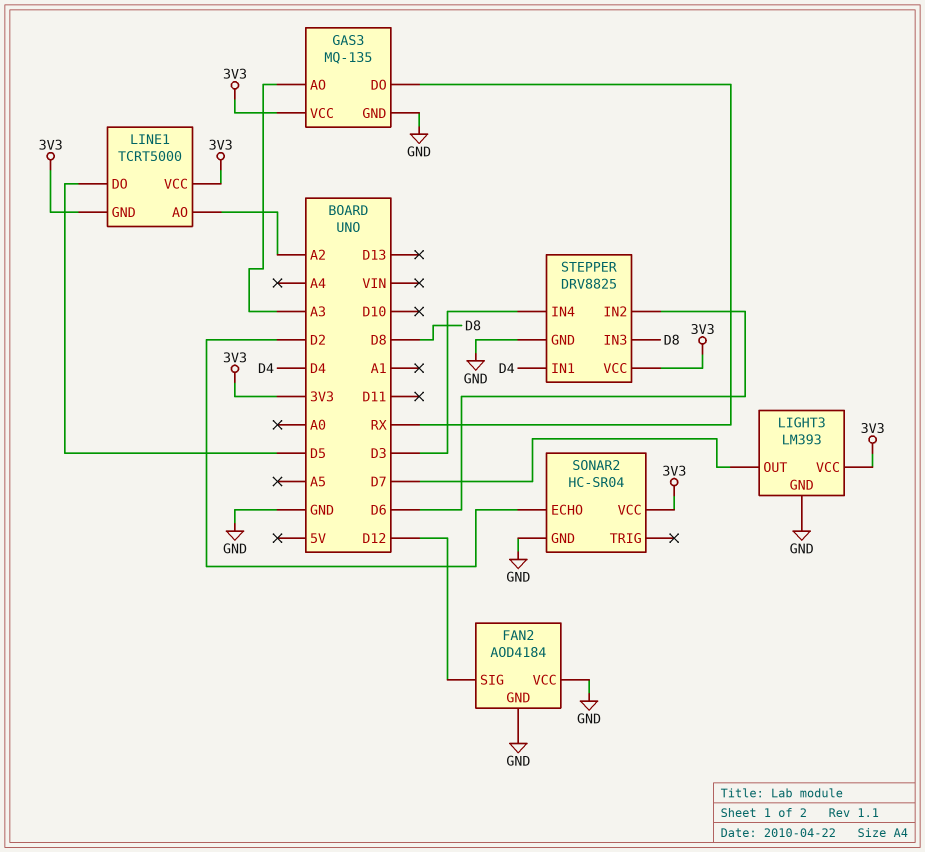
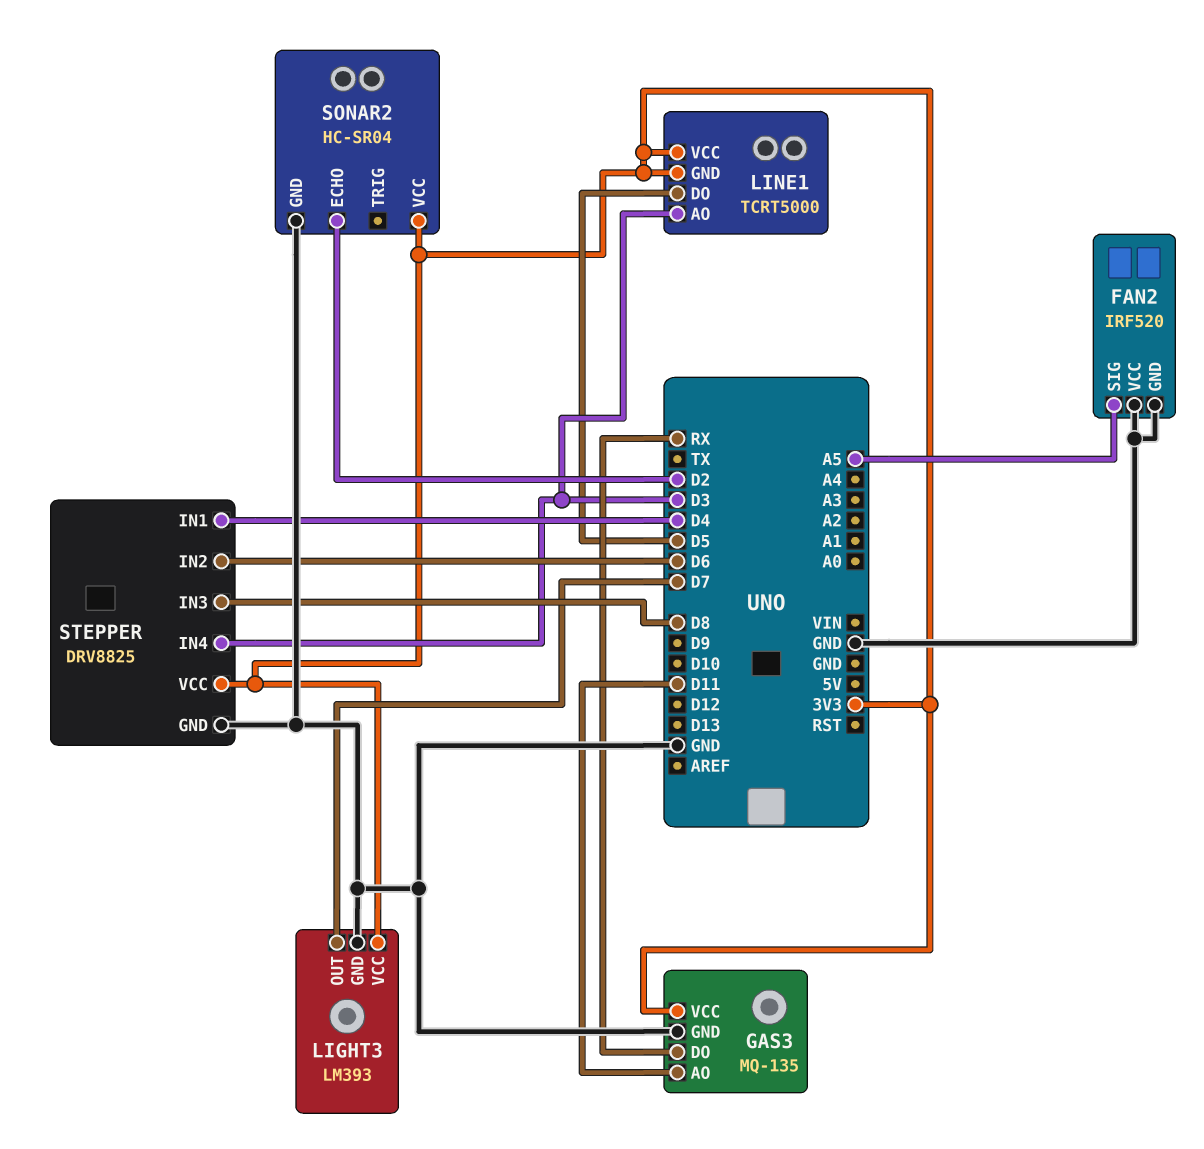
FAN2: AOD4184 -> IRF520
FAN2 pin SIG: D12 -> A5
GAS3 pin AO: A3 -> D11
LINE1 pin AO: A2 -> D3

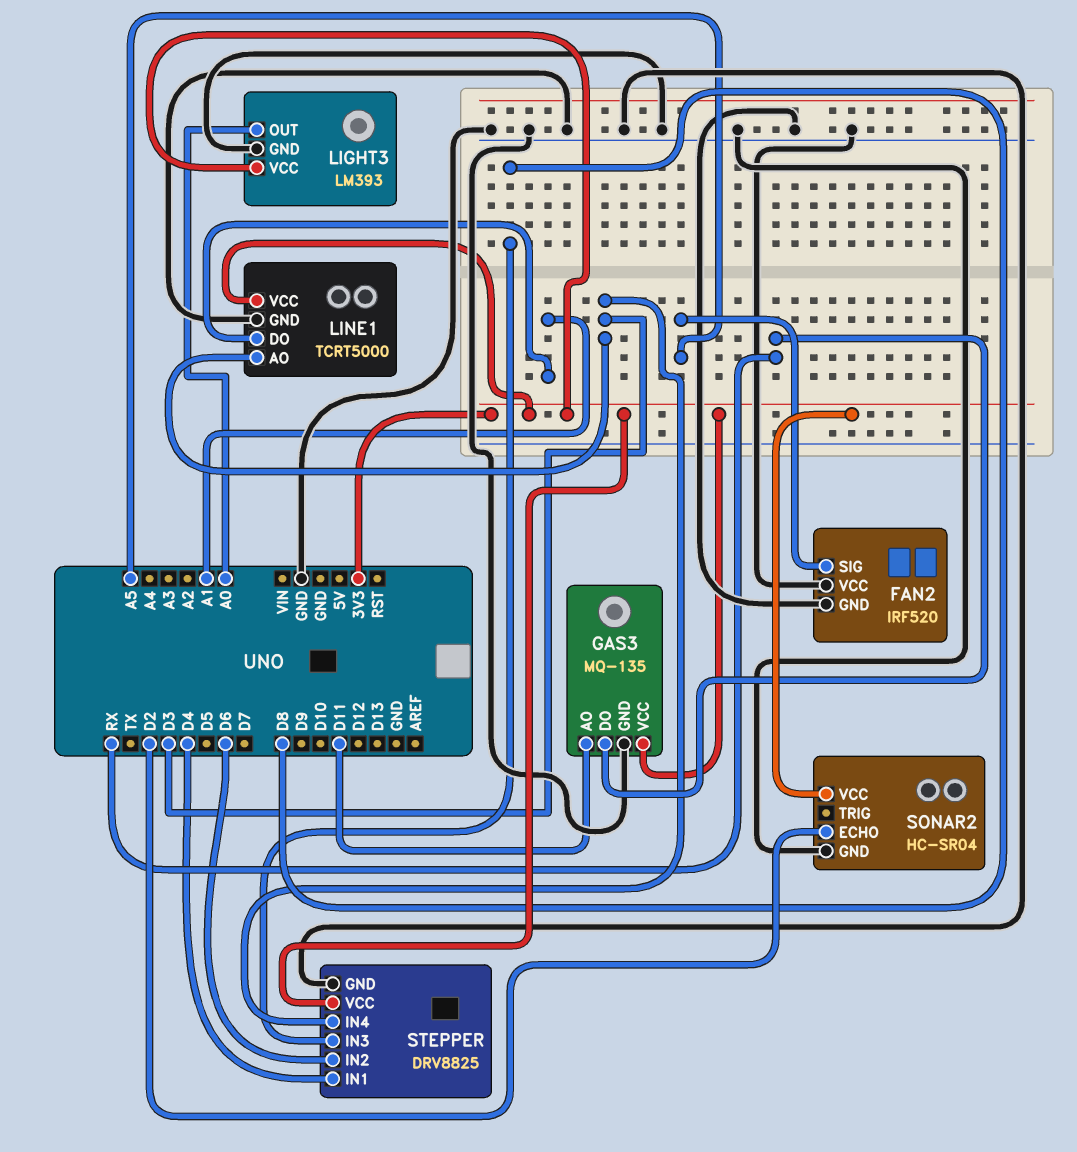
LIGHT3 pin OUT: D7 -> A0
LINE1 pin DO: D5 -> A1
LINE1 pin GND: 3V3 -> GND

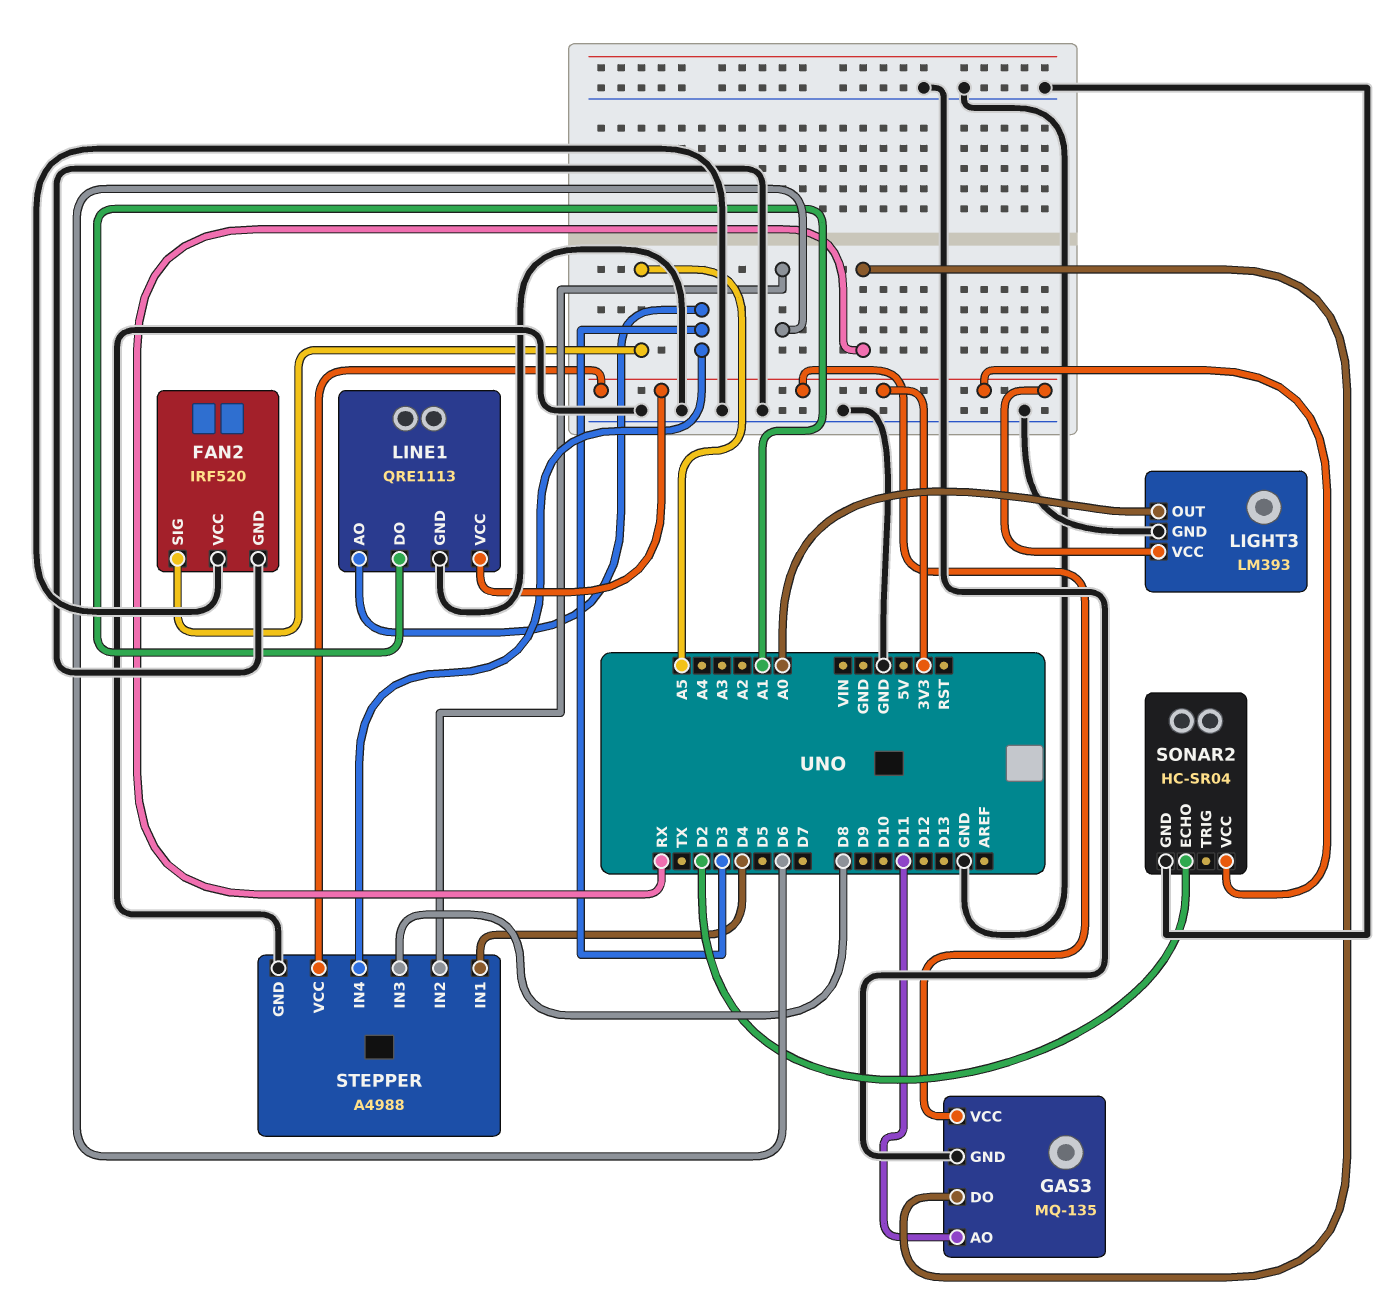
LINE1: TCRT5000 -> QRE1113
STEPPER: DRV8825 -> A4988

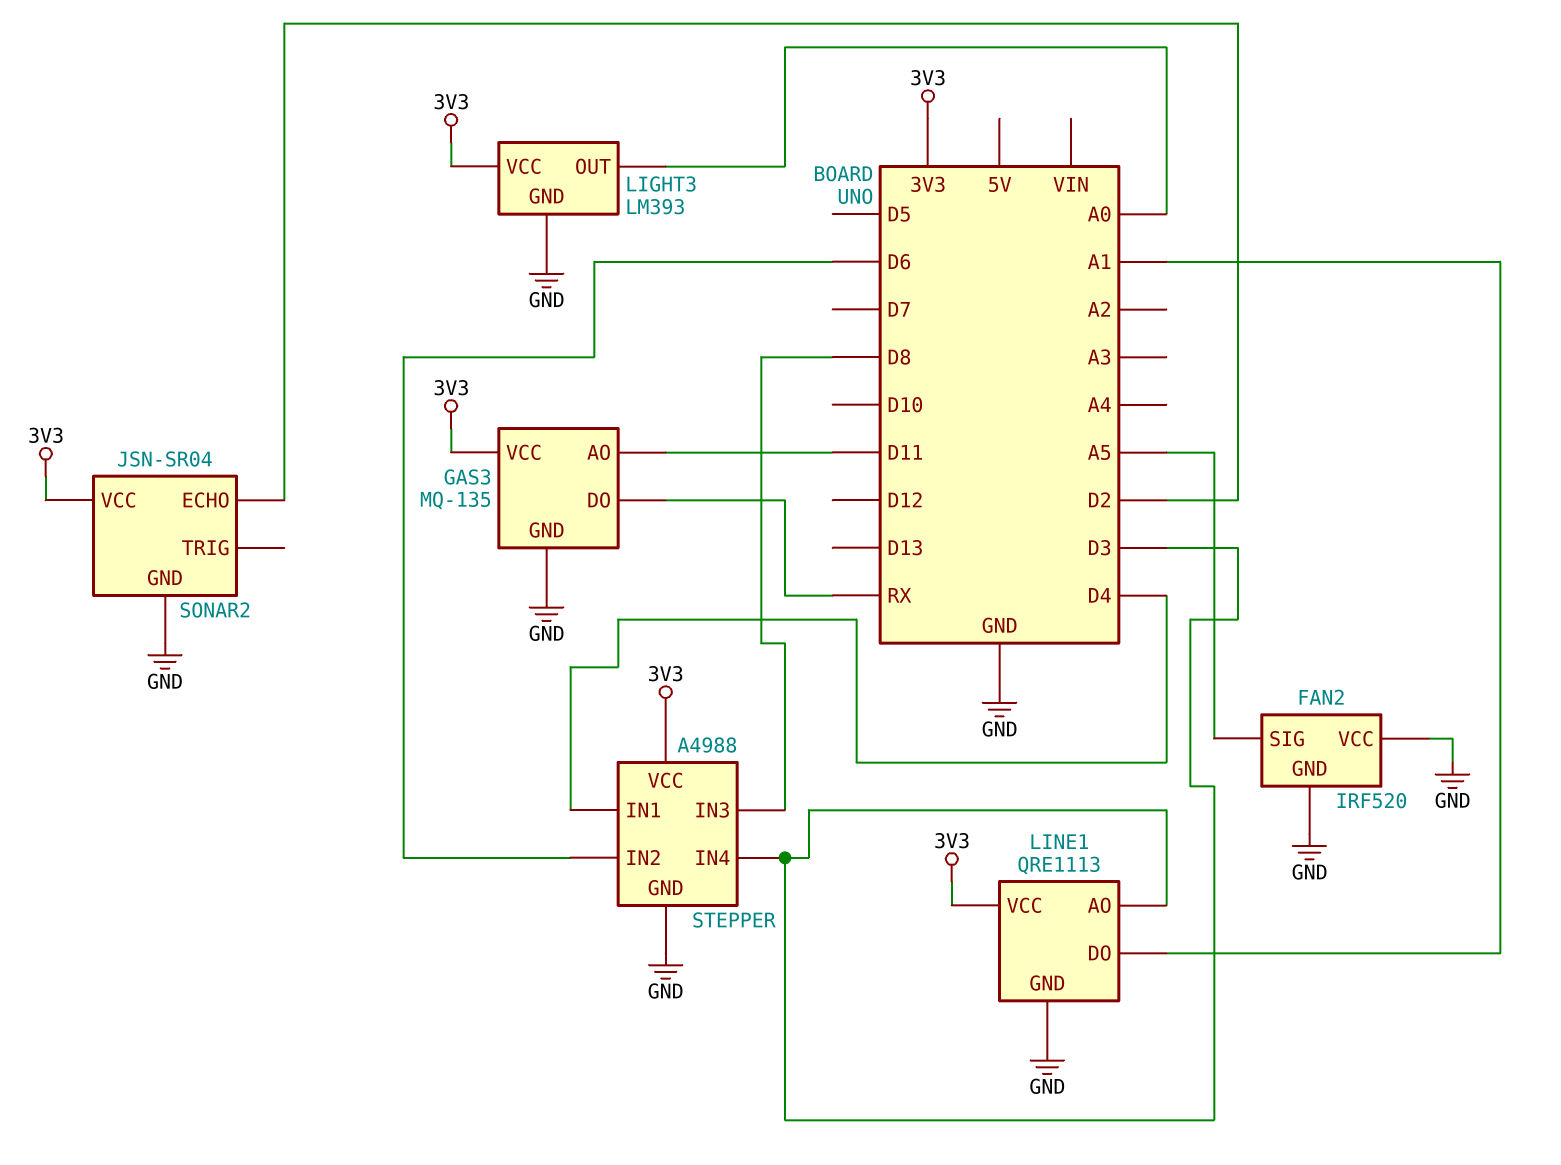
SONAR2: HC-SR04 -> JSN-SR04

